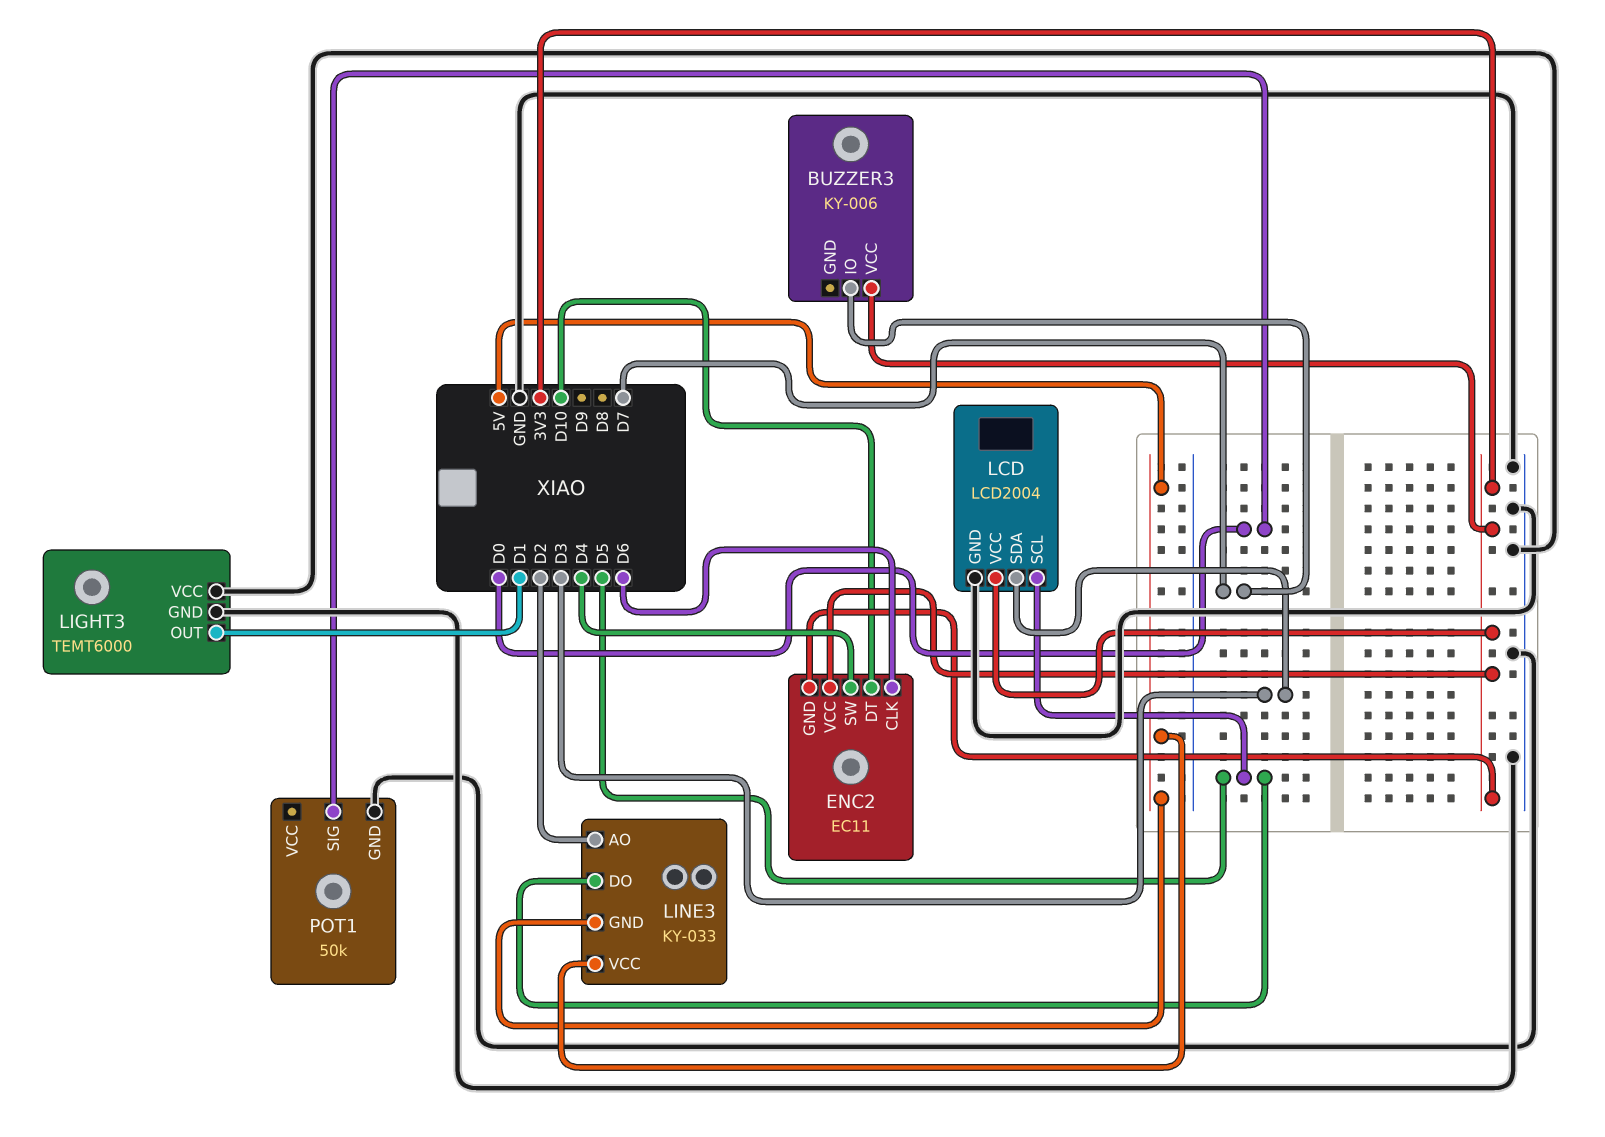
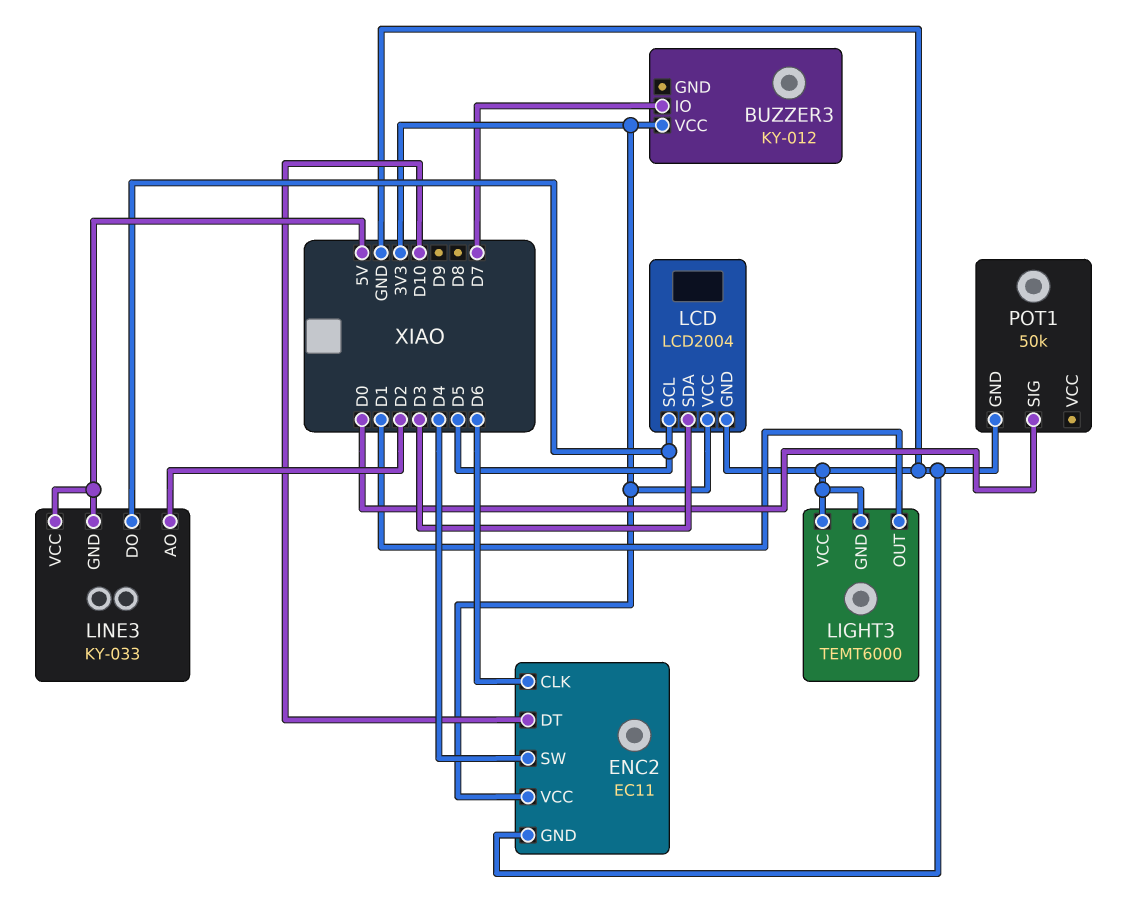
BUZZER3: KY-006 -> KY-012
ENC2 pin GND: 3V3 -> GND

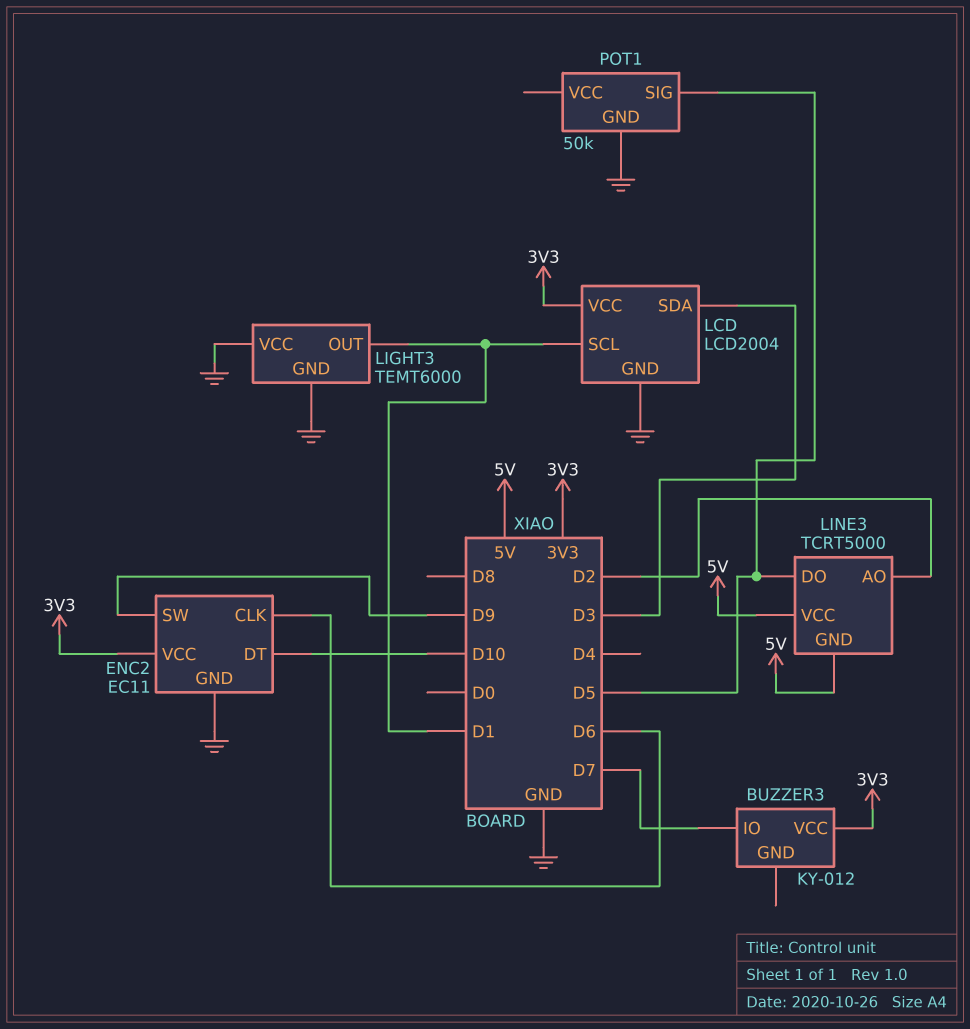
ENC2 pin SW: D4 -> D9
LCD pin SCL: D5 -> D1
LINE3: KY-033 -> TCRT5000
POT1 pin SIG: D0 -> D5

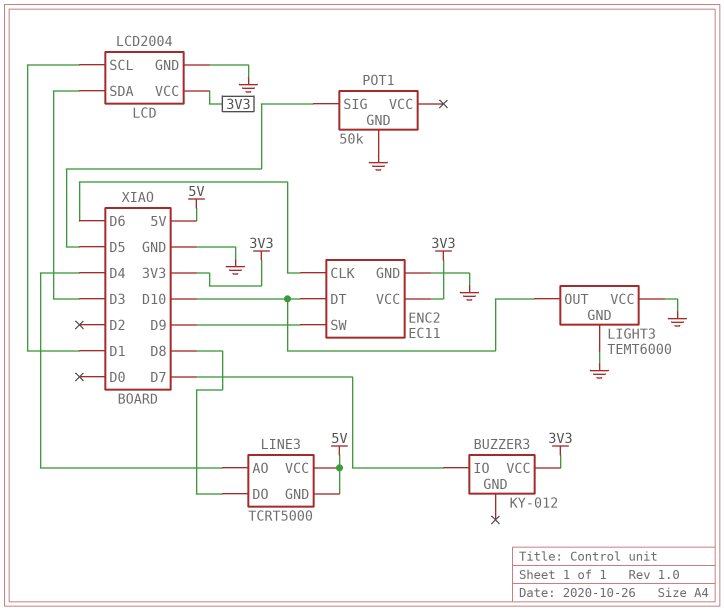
LIGHT3 pin OUT: D1 -> D10
LINE3 pin AO: D2 -> D4
LINE3 pin DO: D5 -> D8

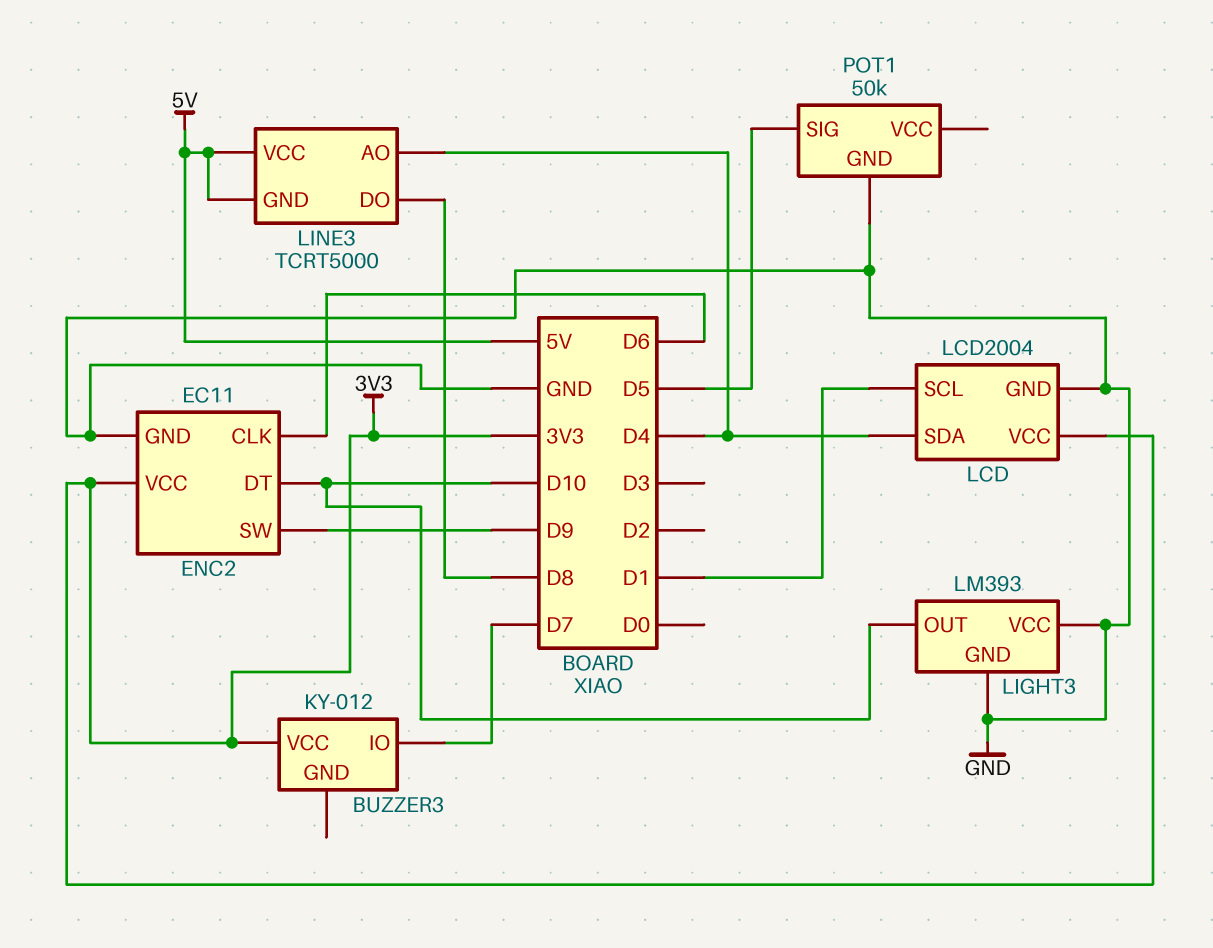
LCD pin SDA: D3 -> D4
LIGHT3: TEMT6000 -> LM393

